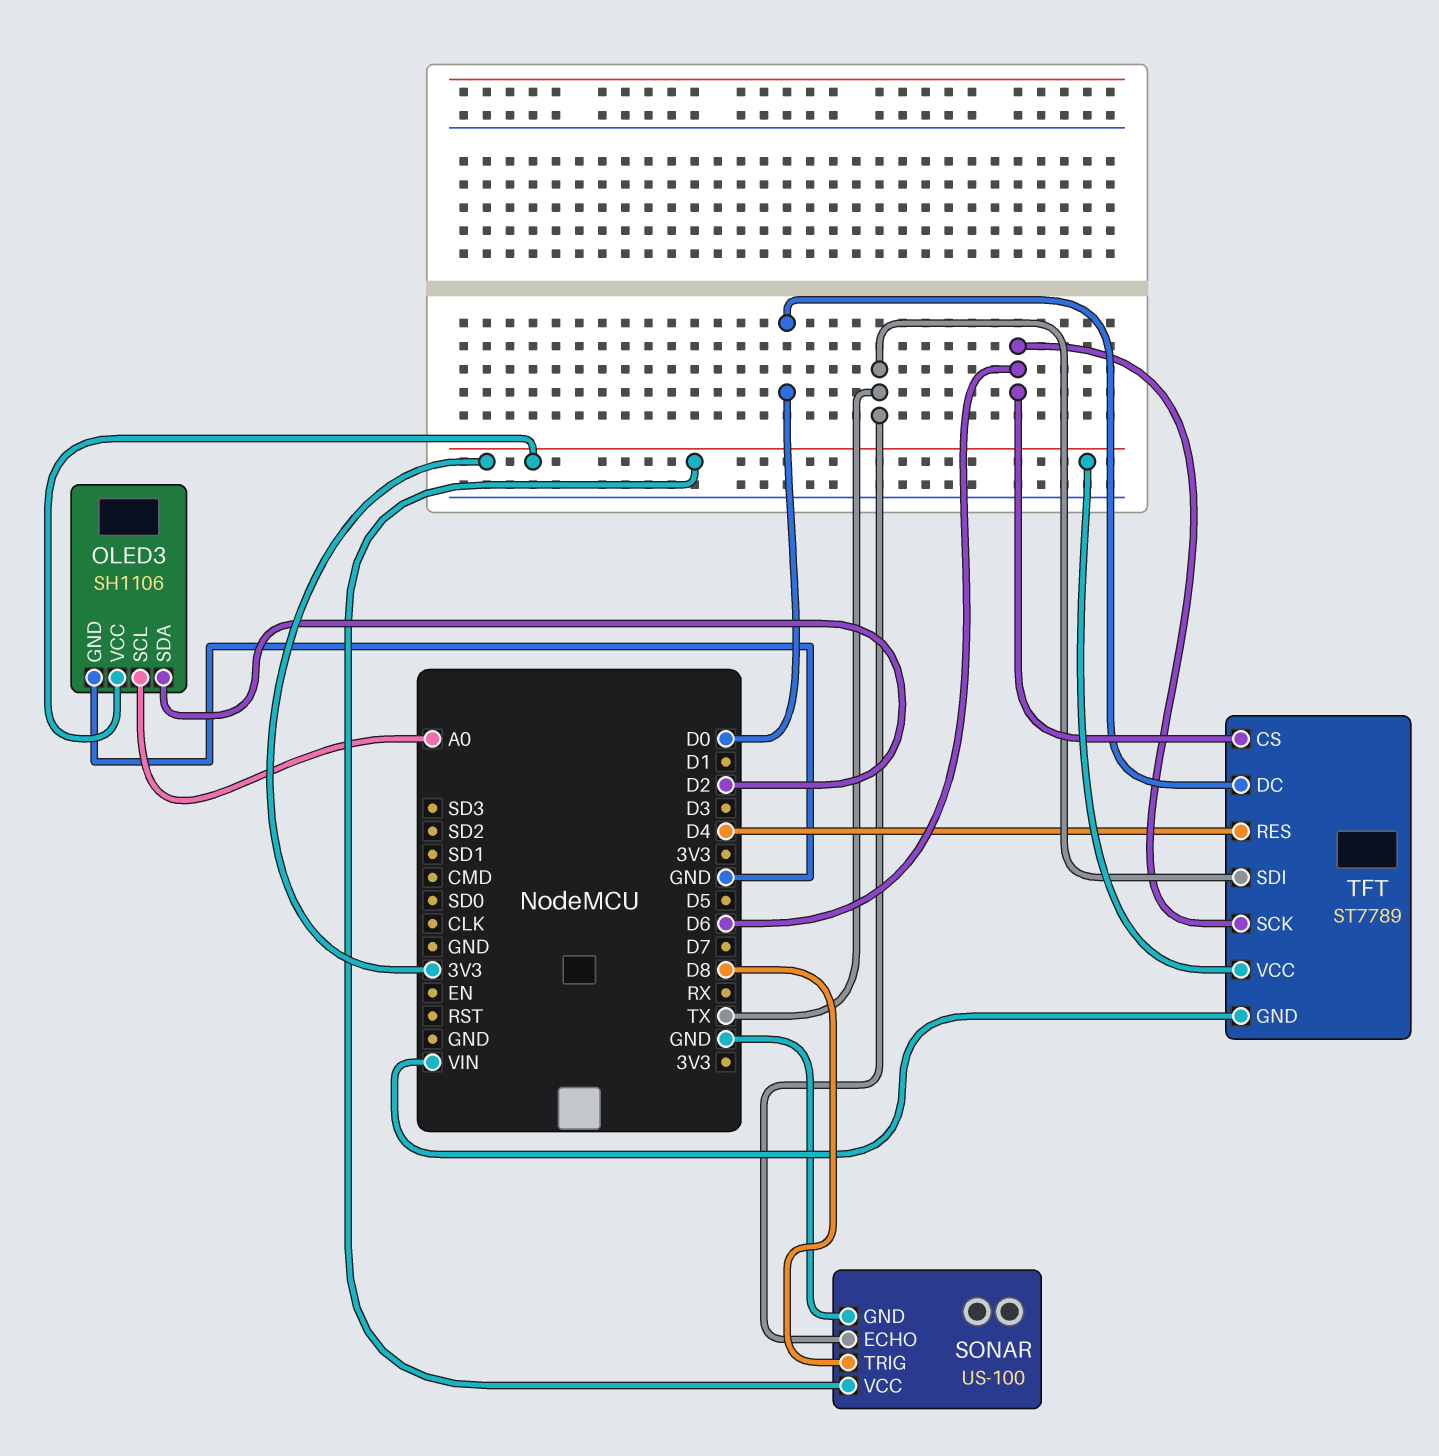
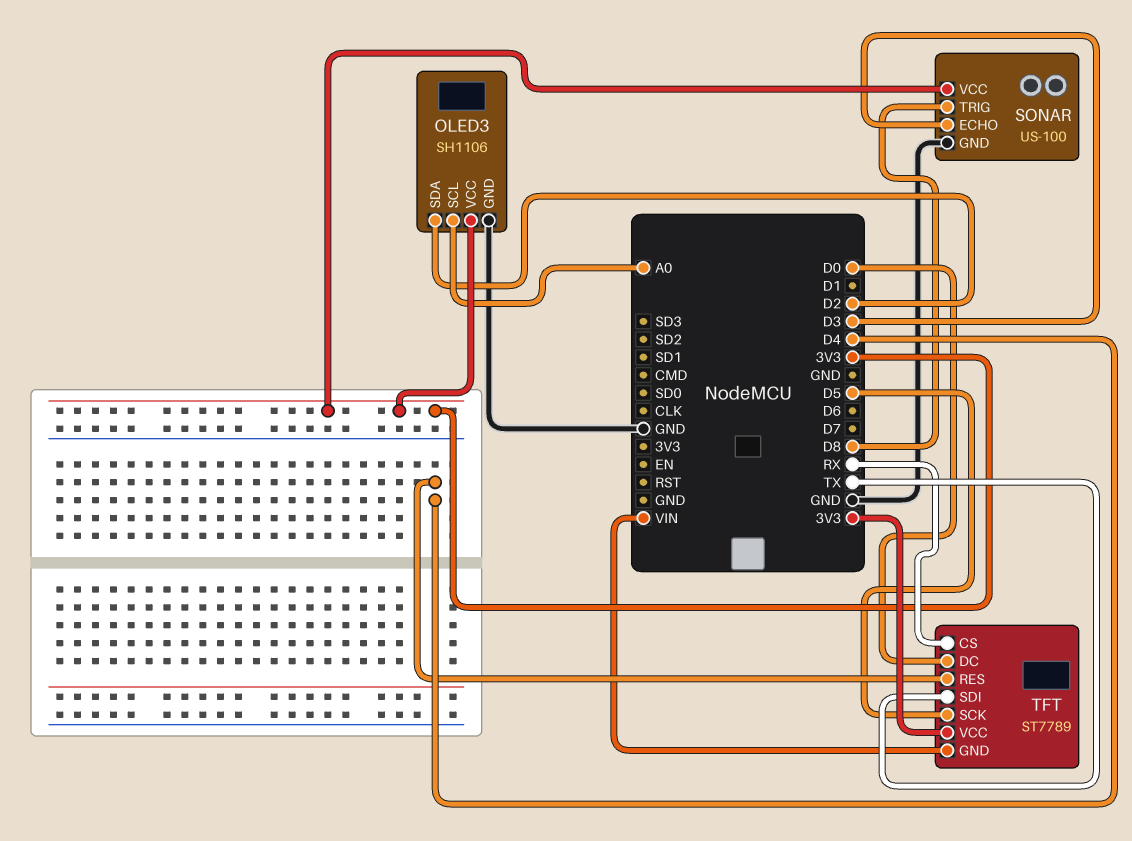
SONAR pin ECHO: TX -> D3
TFT pin CS: D6 -> RX
TFT pin SCK: D6 -> D5

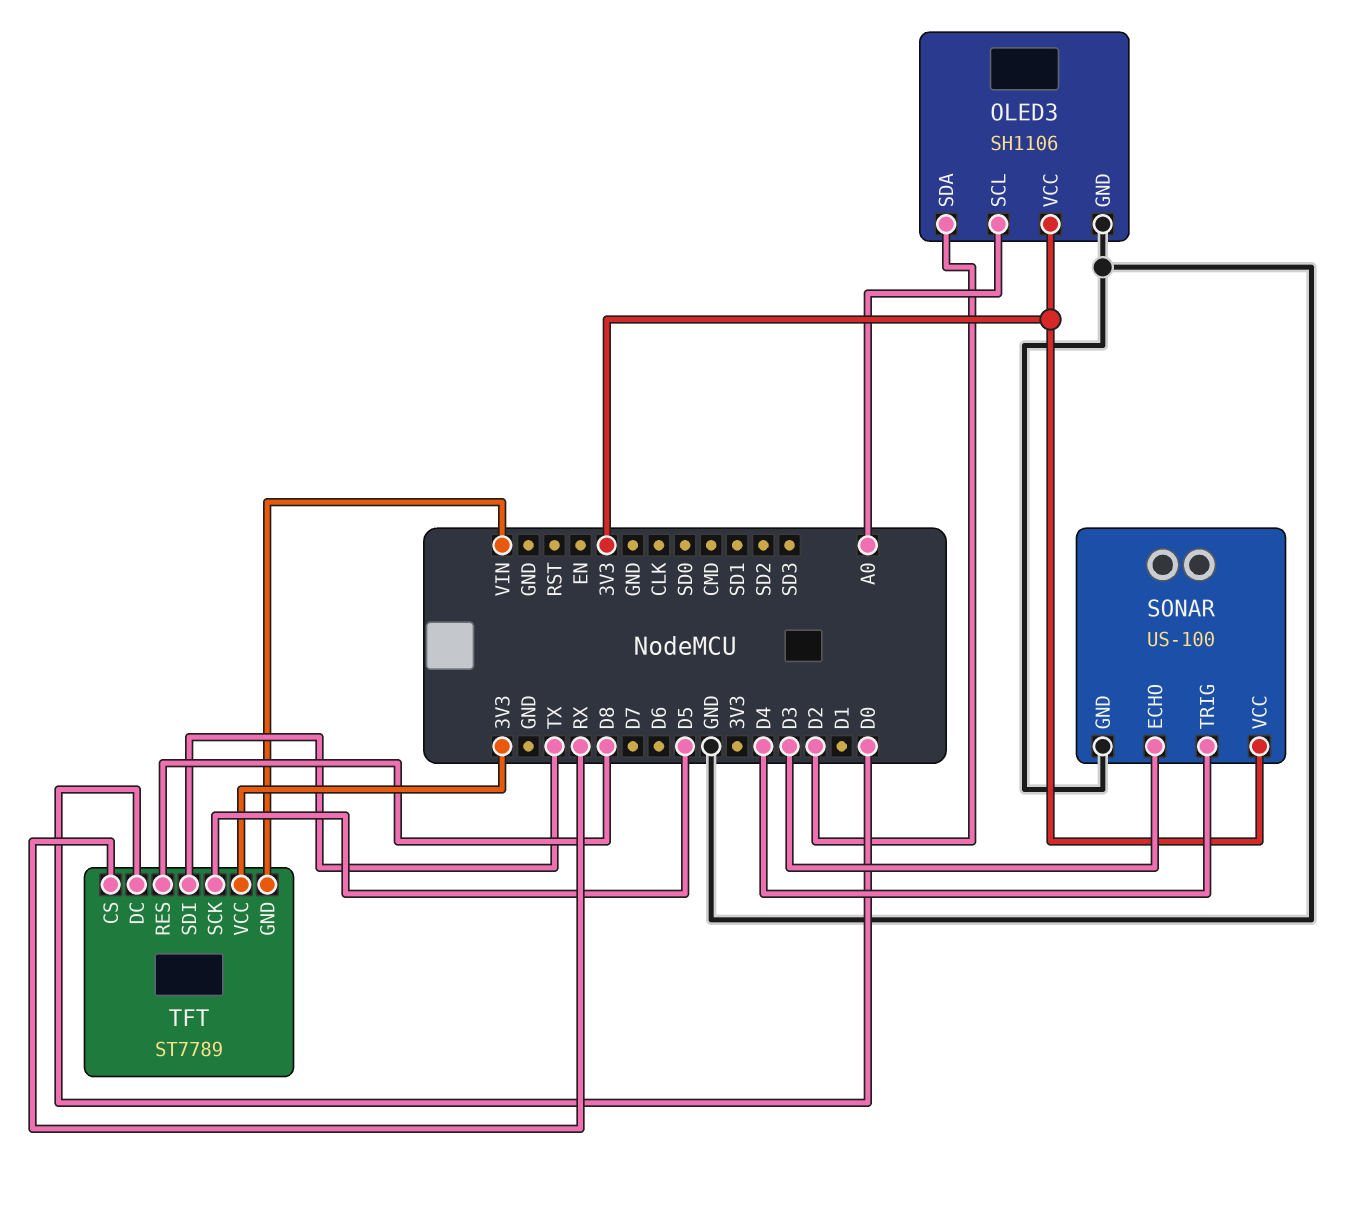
SONAR pin TRIG: D8 -> D4
TFT pin RES: D4 -> D8

